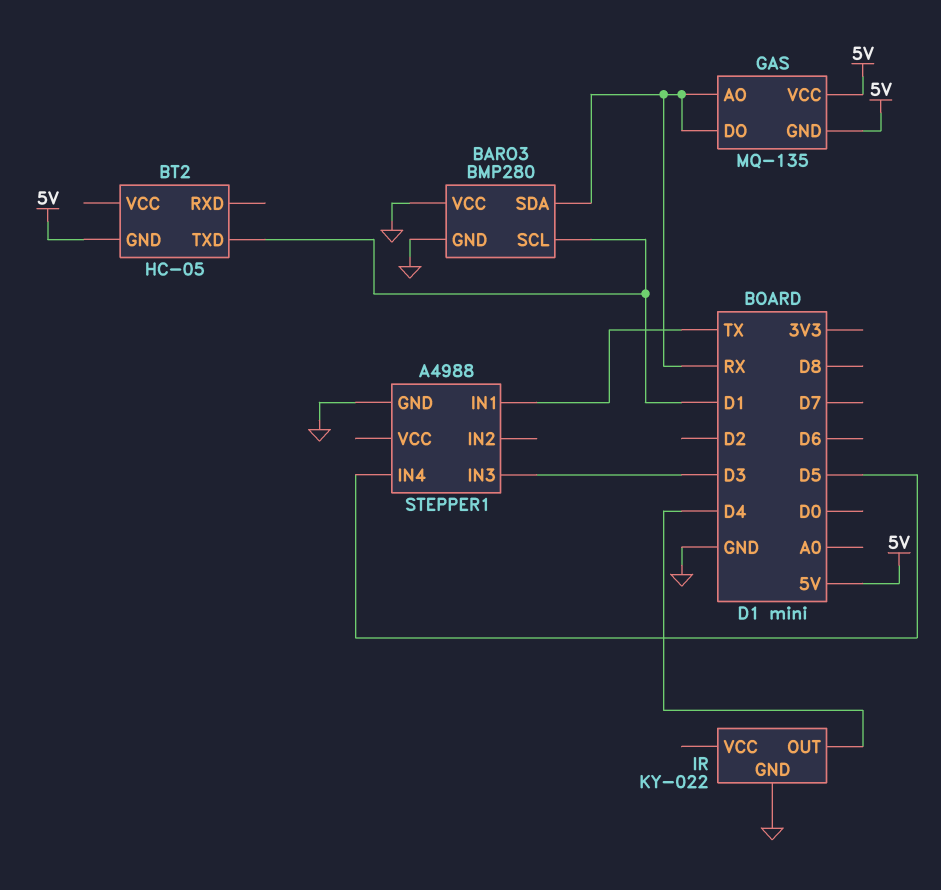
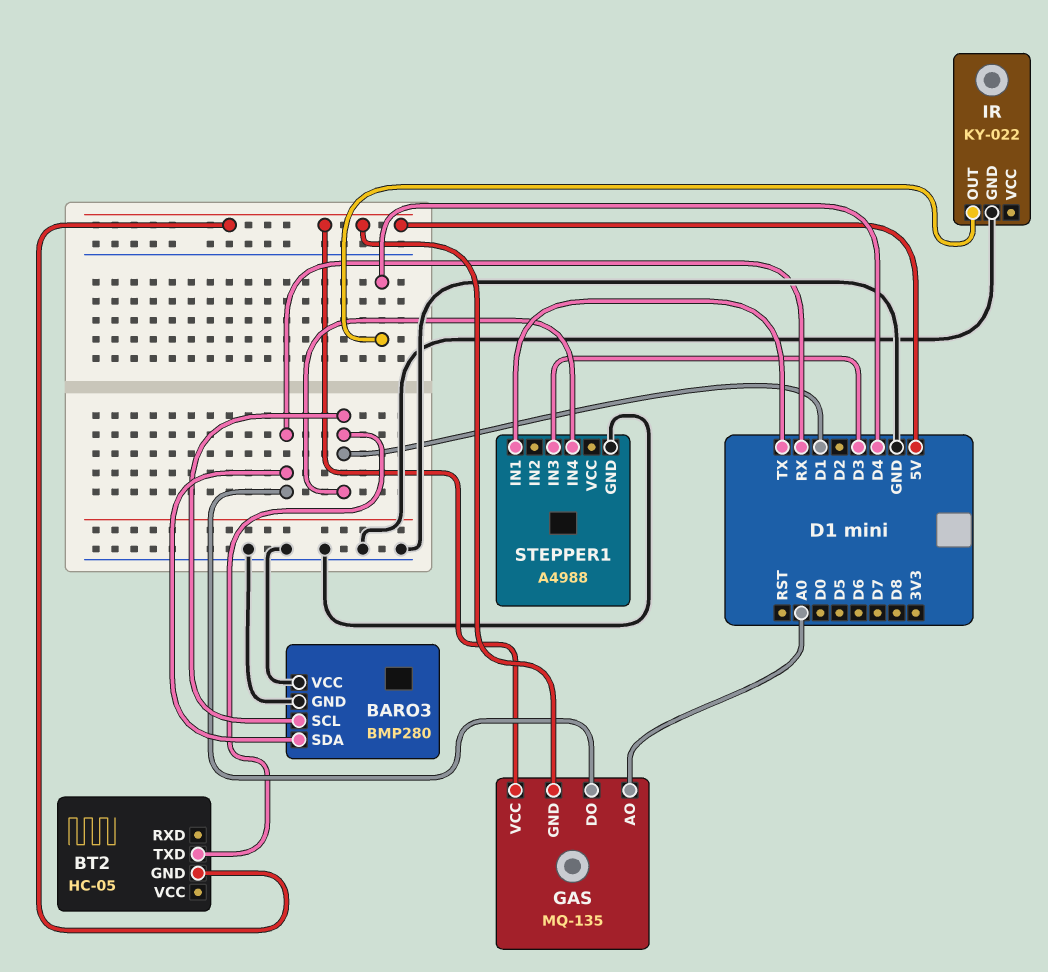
GAS pin AO: RX -> A0
STEPPER1 pin IN4: D5 -> D1

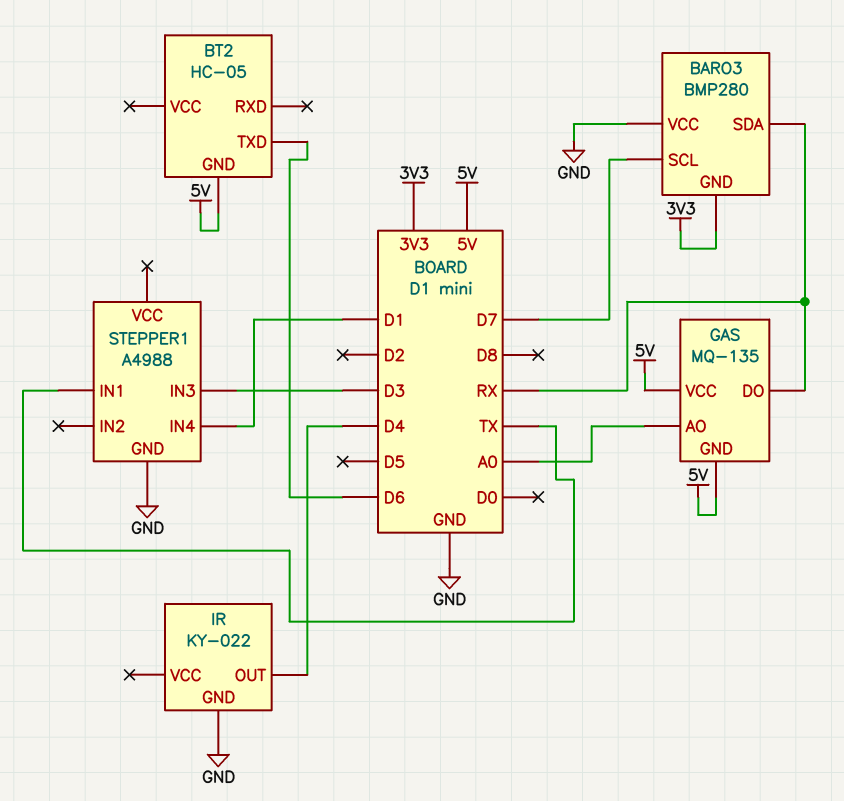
BARO3 pin GND: GND -> 3V3
BARO3 pin SCL: D1 -> D7
BT2 pin TXD: D1 -> D6

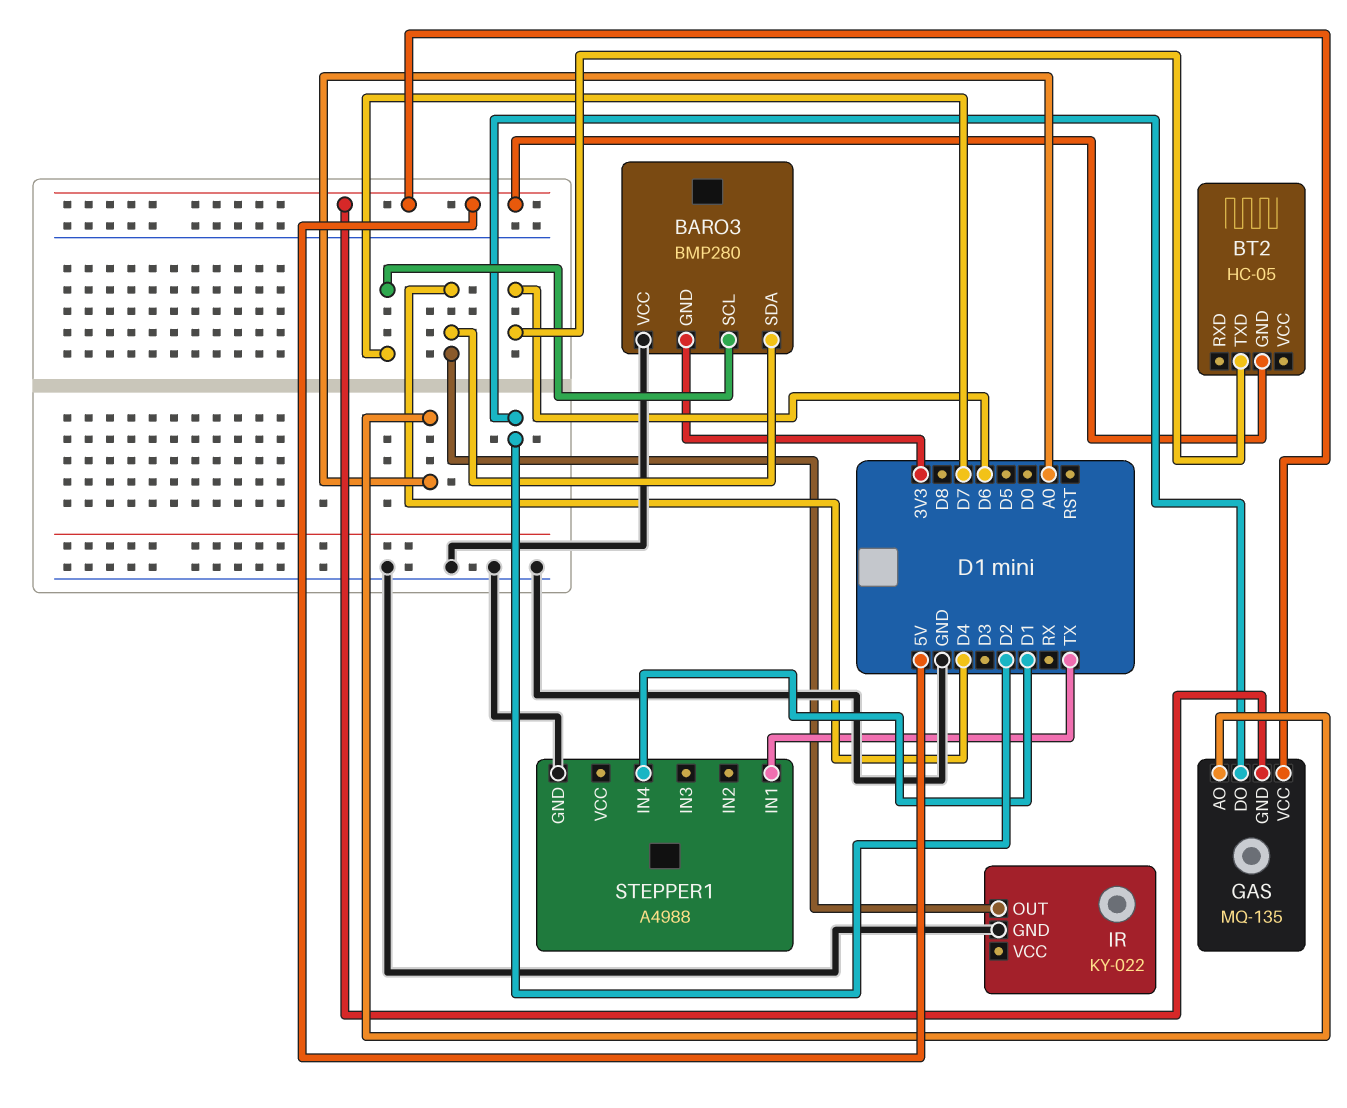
BARO3 pin SDA: RX -> D4
GAS pin DO: RX -> D2
STEPPER1 pin IN3: D3 -> none

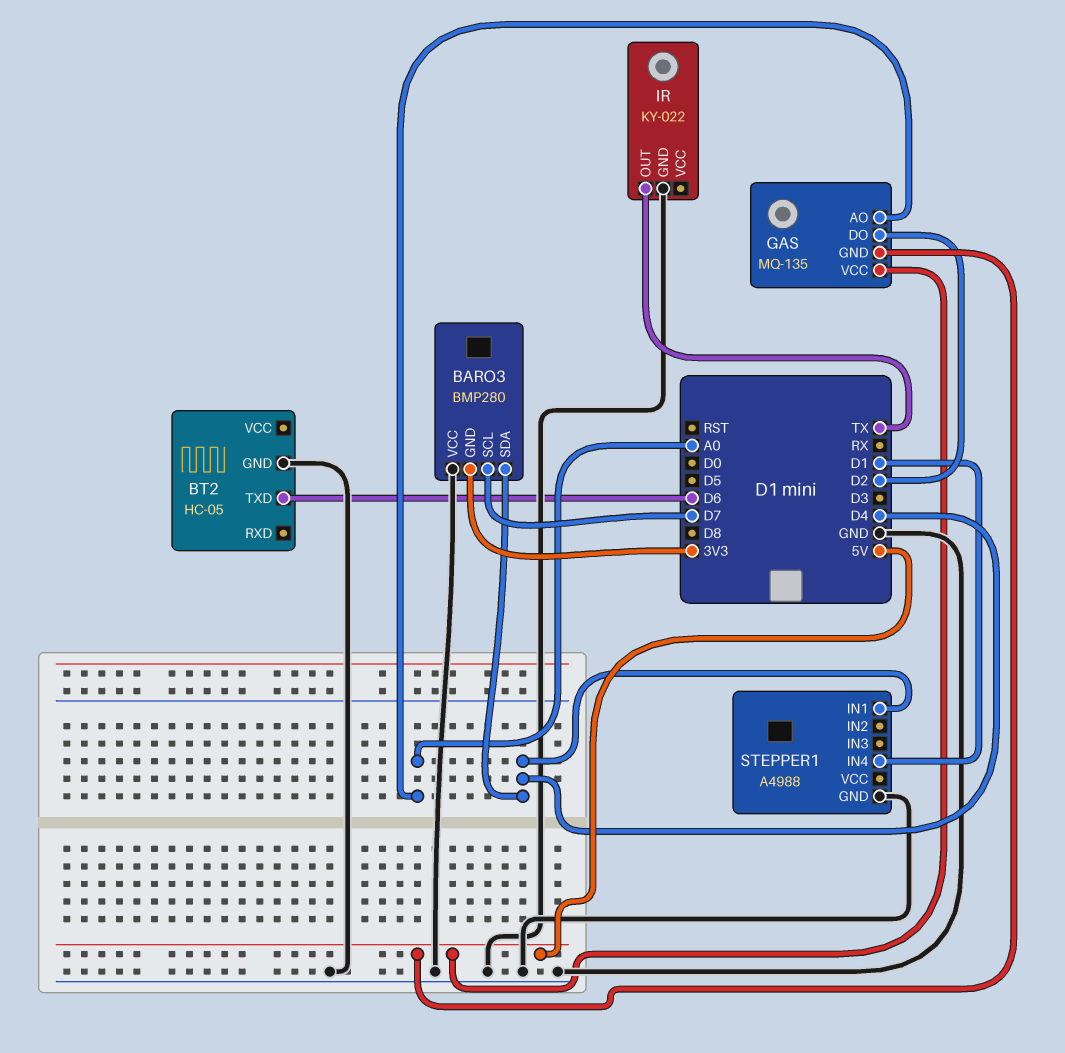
BT2 pin GND: 5V -> GND
IR pin OUT: D4 -> TX
STEPPER1 pin IN1: TX -> D4

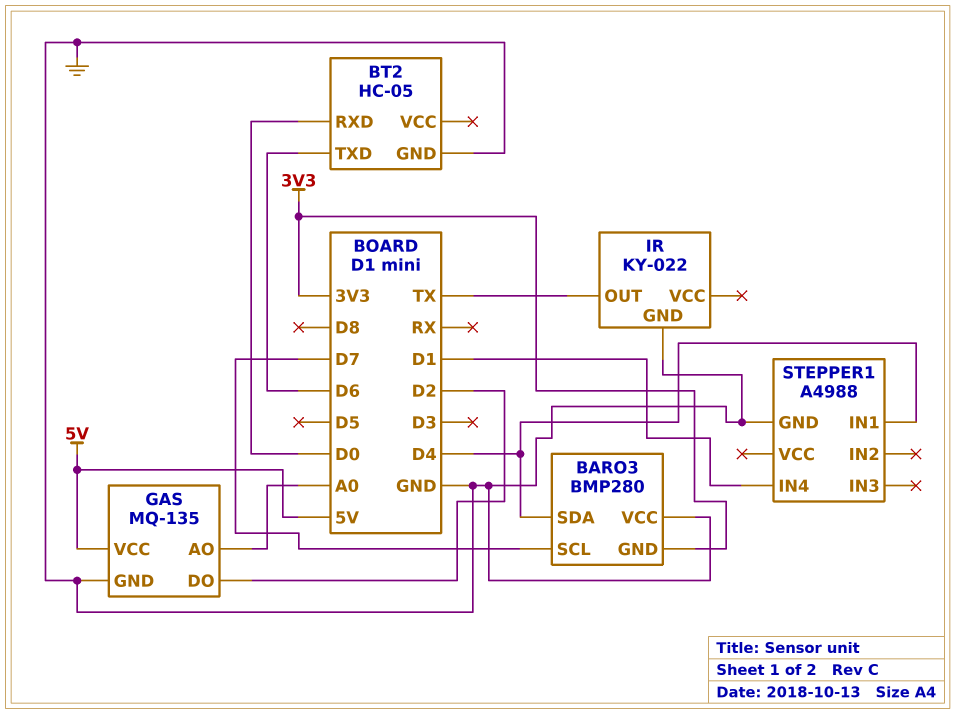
BT2 pin RXD: none -> D0
GAS pin GND: 5V -> GND

